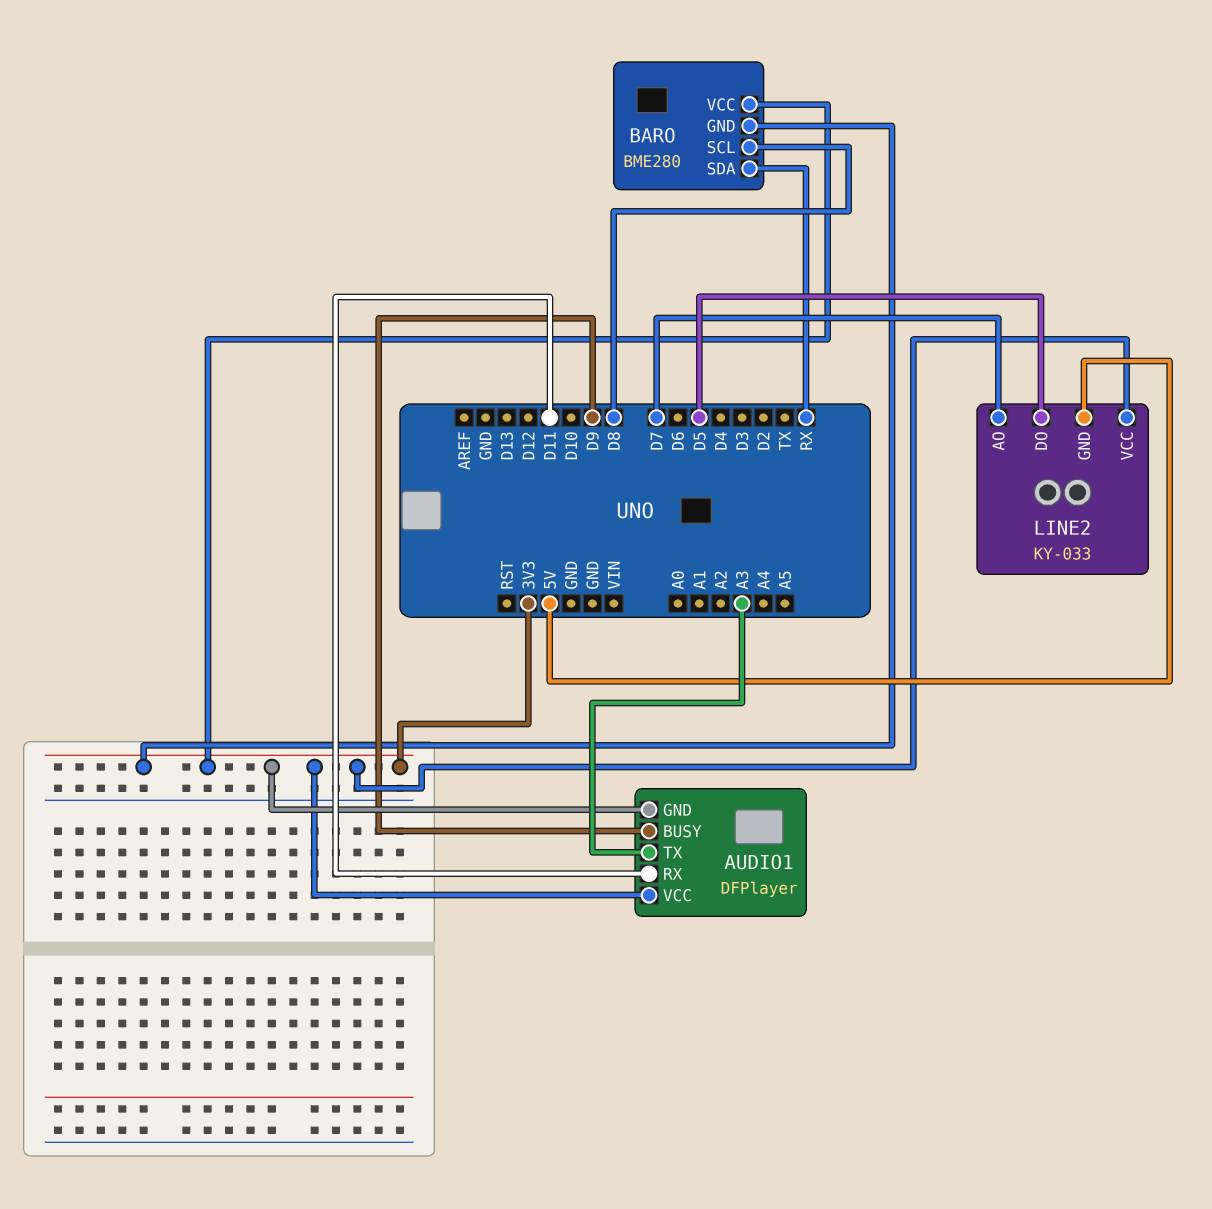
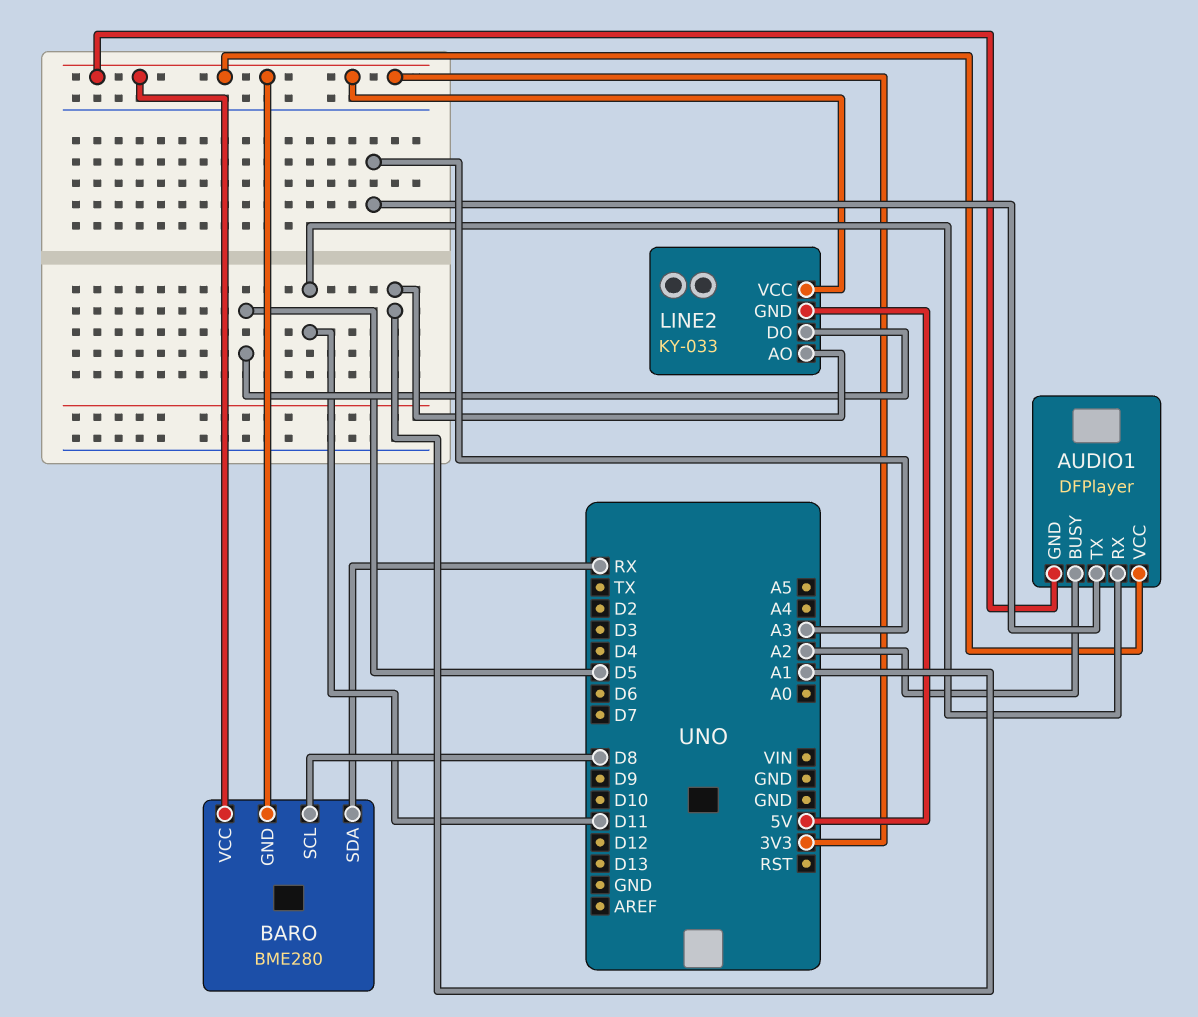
AUDIO1 pin BUSY: D9 -> A2
LINE2 pin AO: D7 -> A1

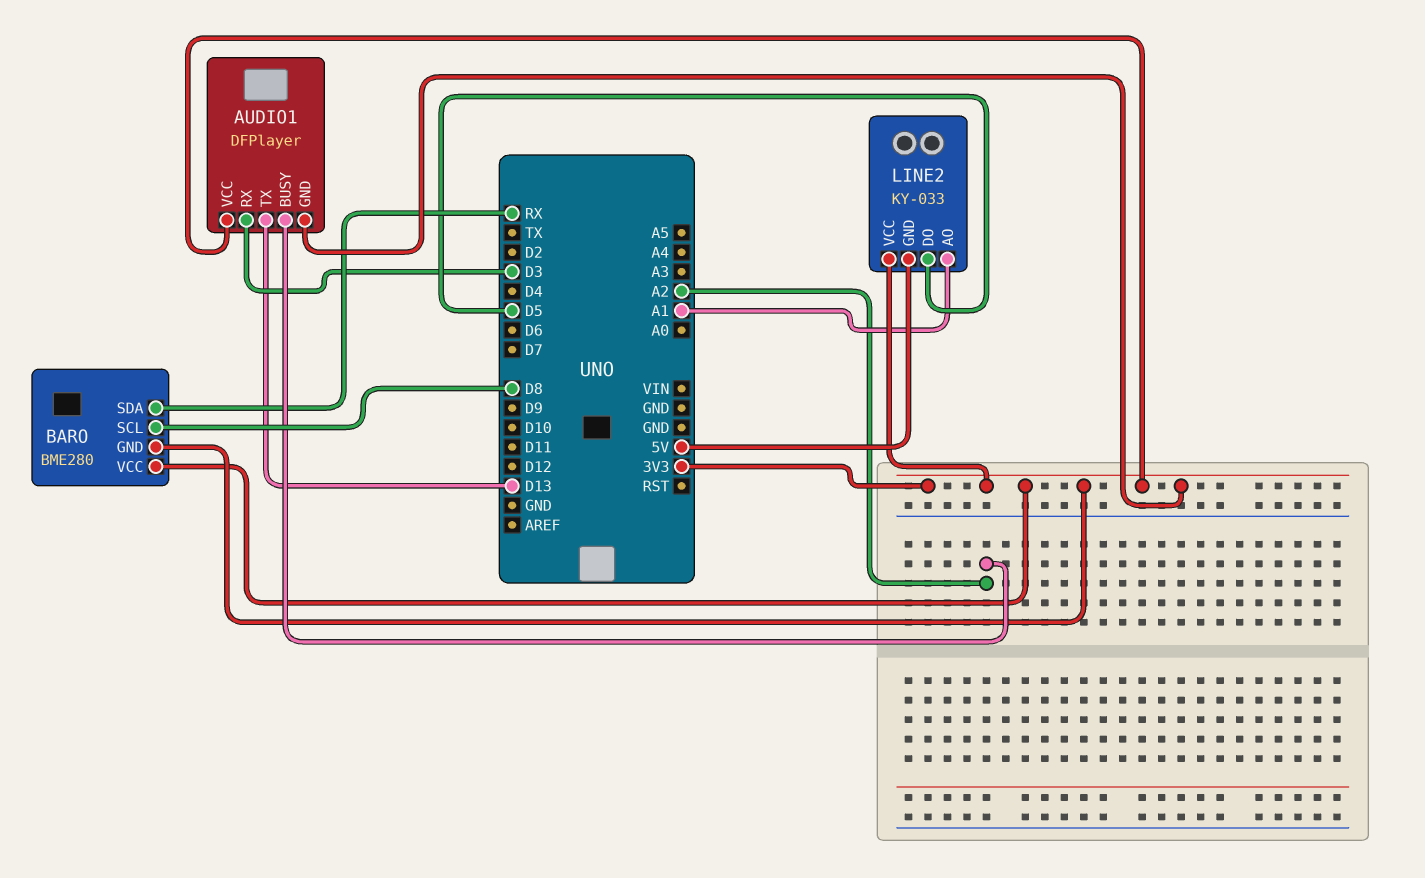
AUDIO1 pin RX: D11 -> D3
AUDIO1 pin TX: A3 -> D13

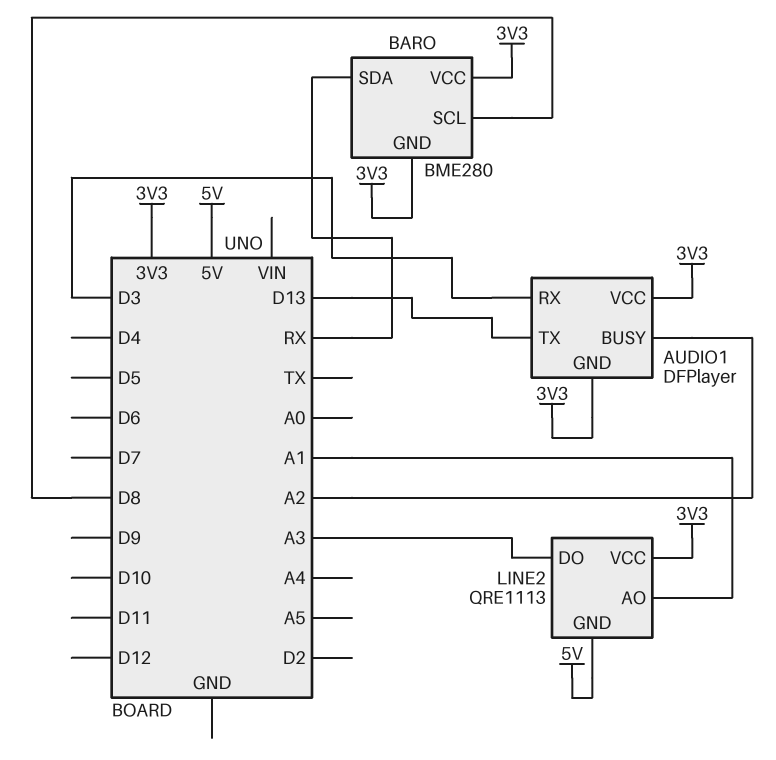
LINE2: KY-033 -> QRE1113
LINE2 pin DO: D5 -> A3

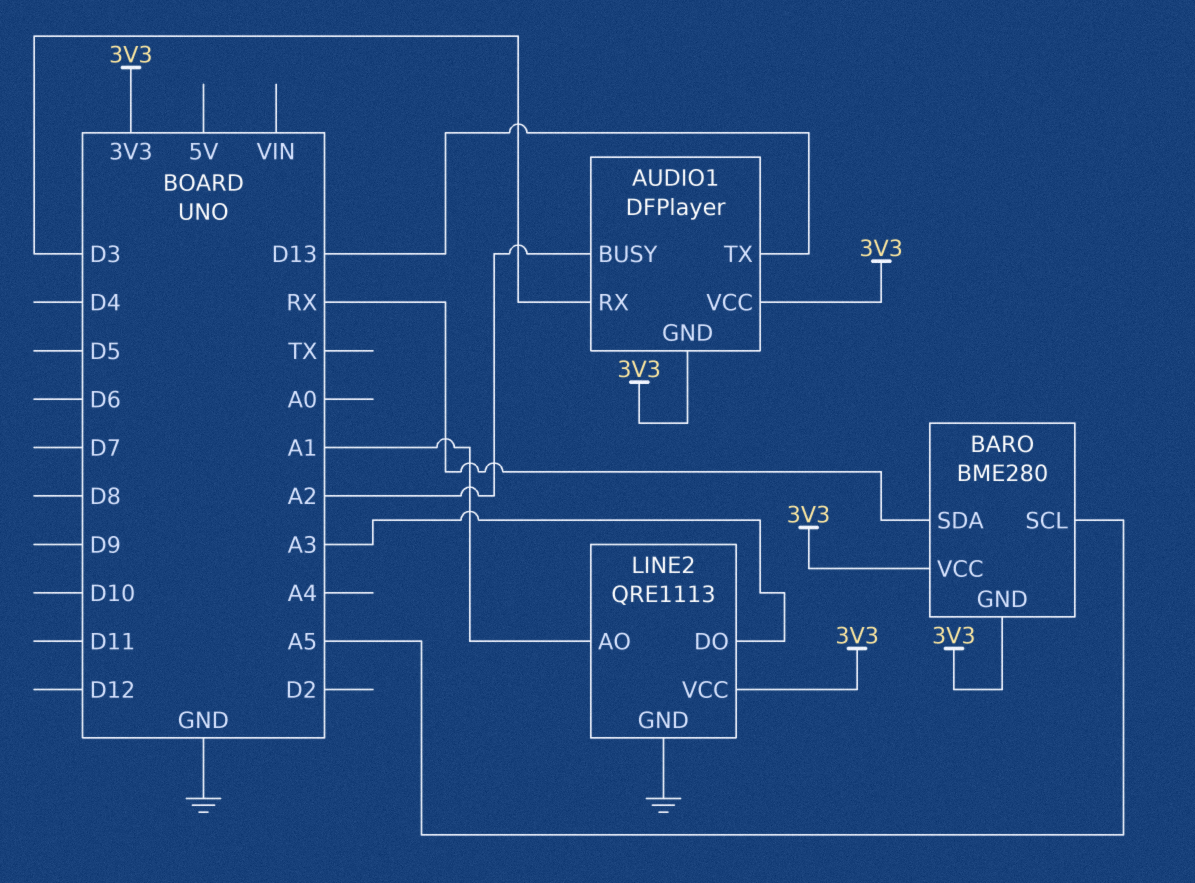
BARO pin SCL: D8 -> A5
LINE2 pin GND: 5V -> GND

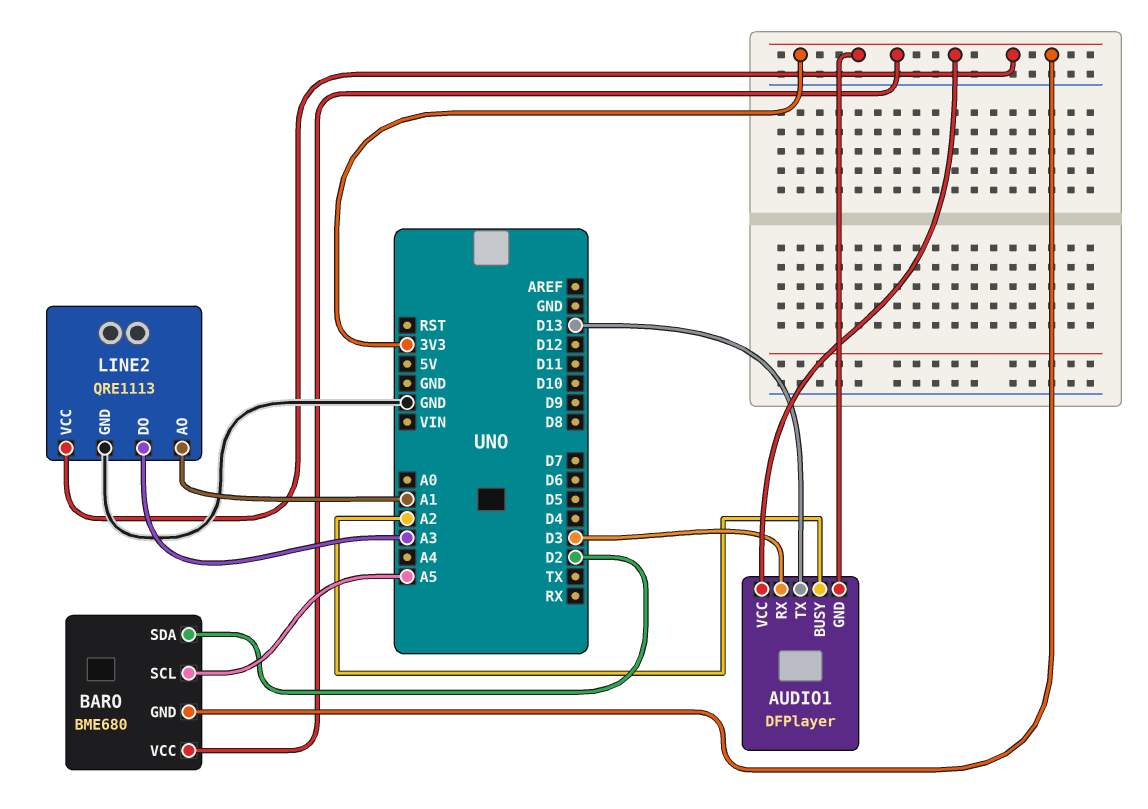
BARO: BME280 -> BME680
BARO pin SDA: RX -> D2

